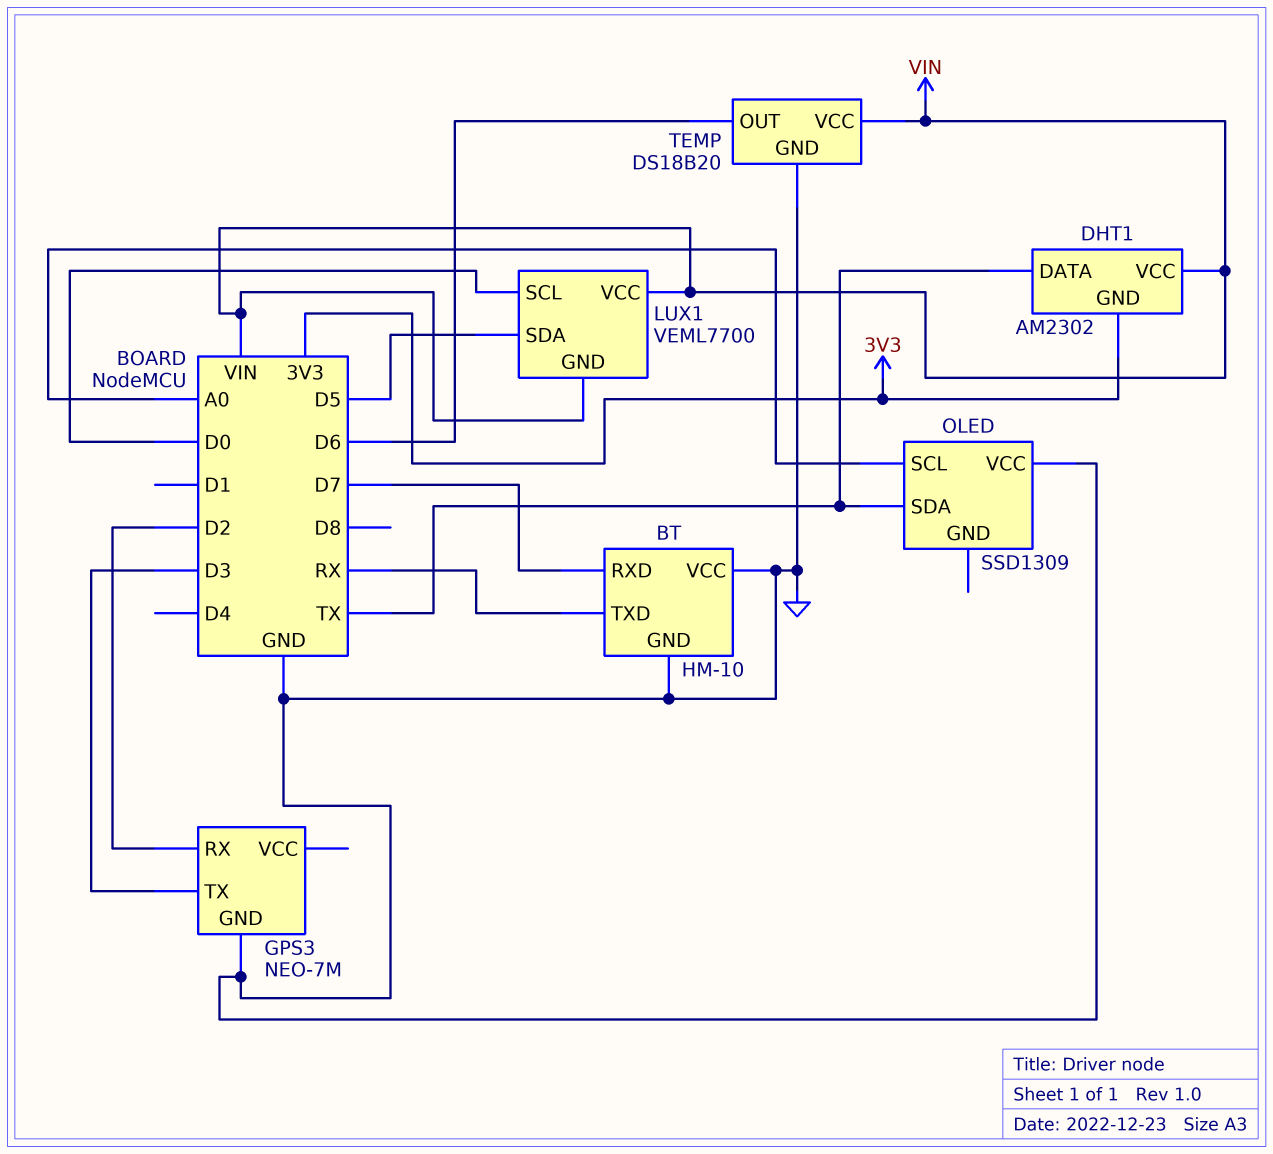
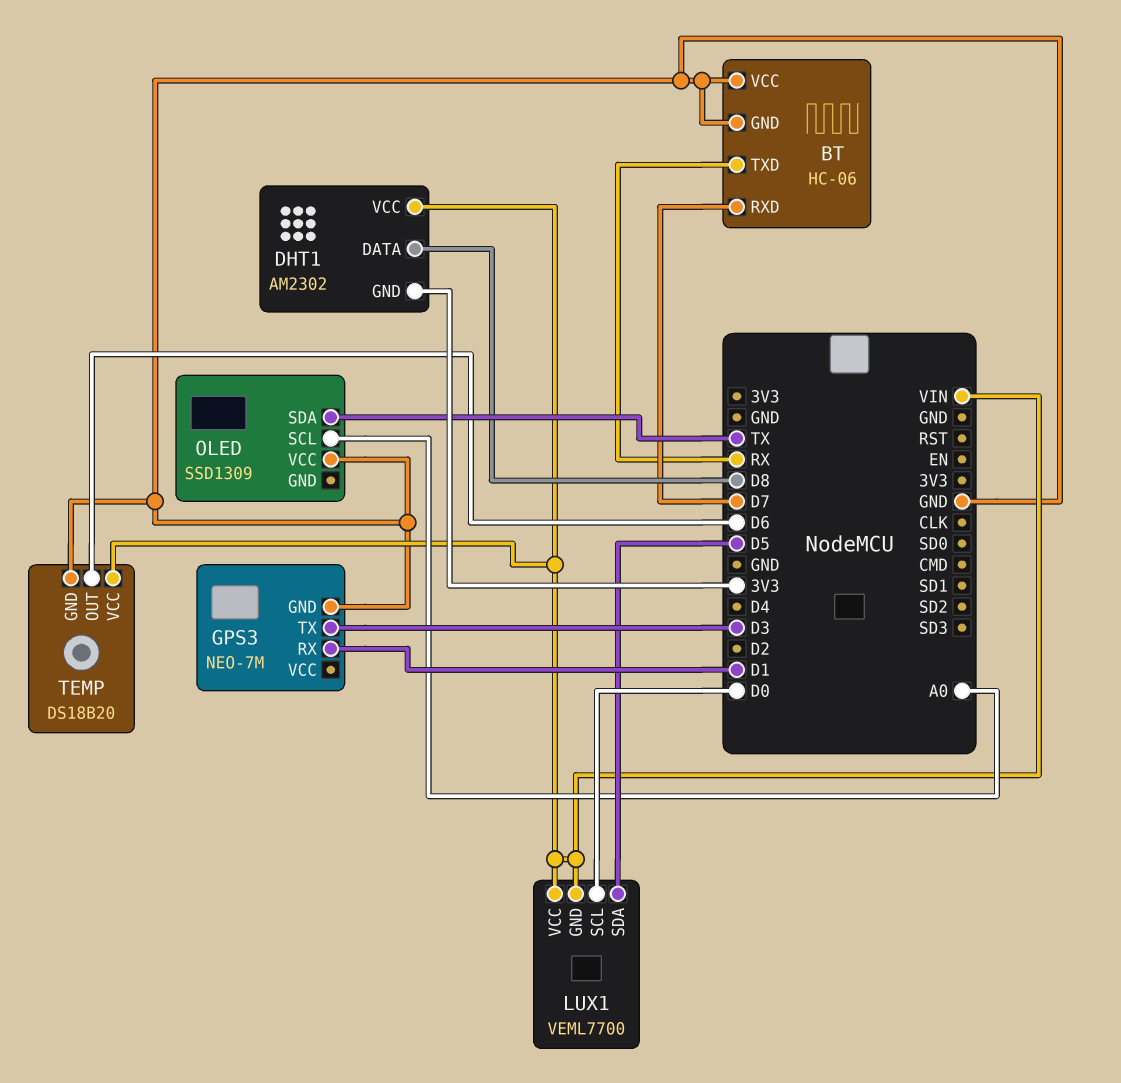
BT: HM-10 -> HC-06
DHT1 pin DATA: TX -> D8
GPS3 pin RX: D2 -> D1

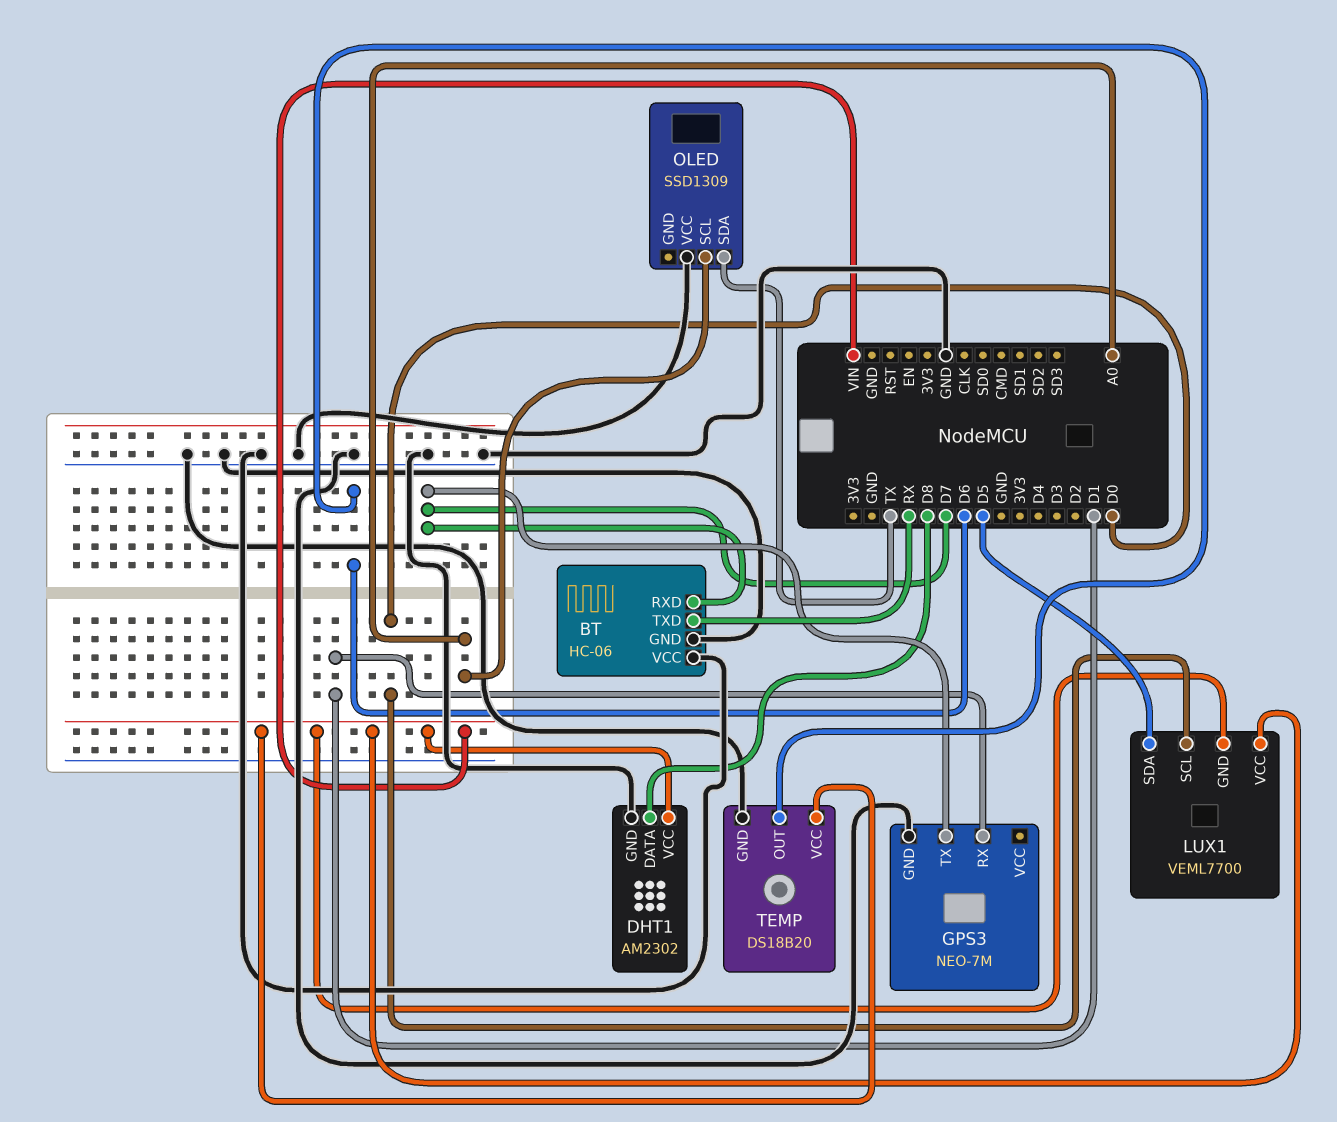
DHT1 pin GND: 3V3 -> GND
GPS3 pin TX: D3 -> D7

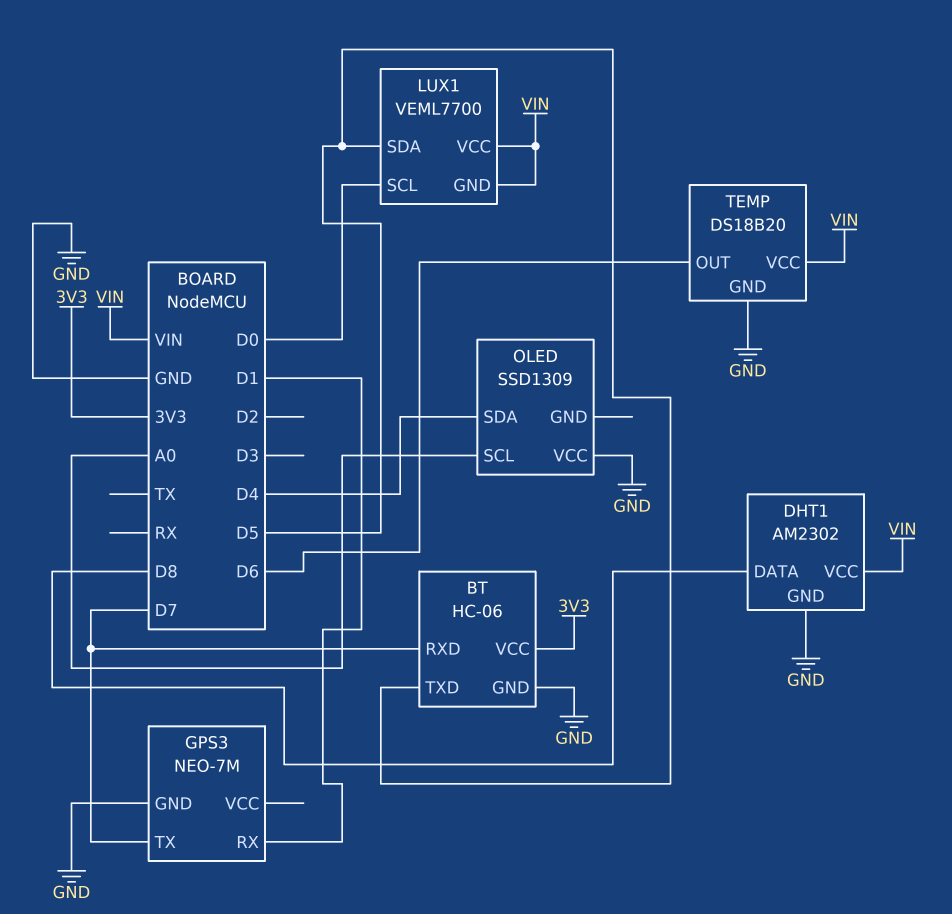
BT pin TXD: RX -> D5
BT pin VCC: GND -> 3V3
OLED pin SDA: TX -> D4

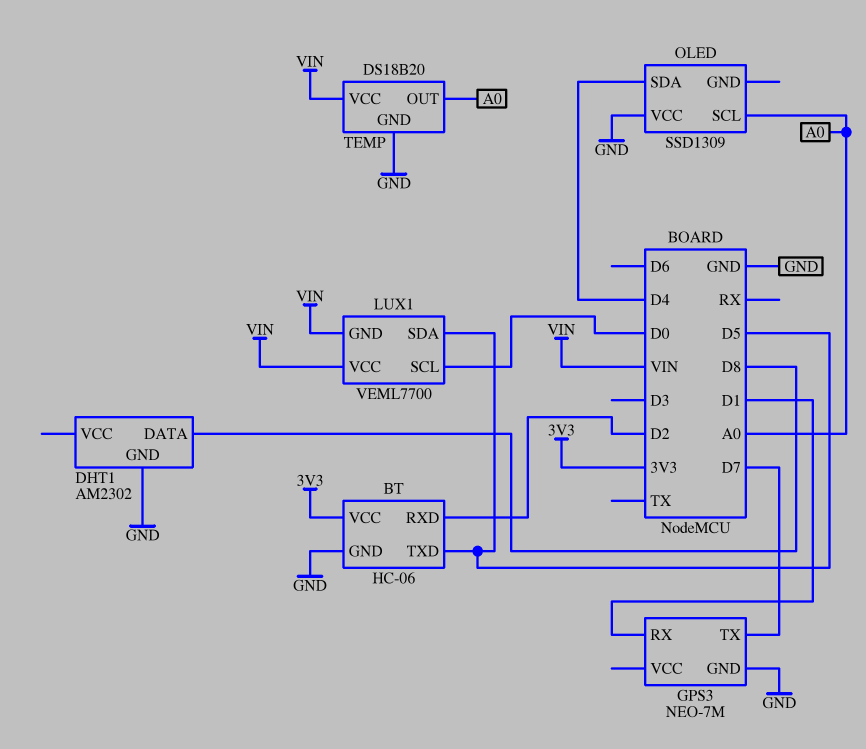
BT pin RXD: D7 -> D2
DHT1 pin VCC: VIN -> none
TEMP pin OUT: D6 -> A0

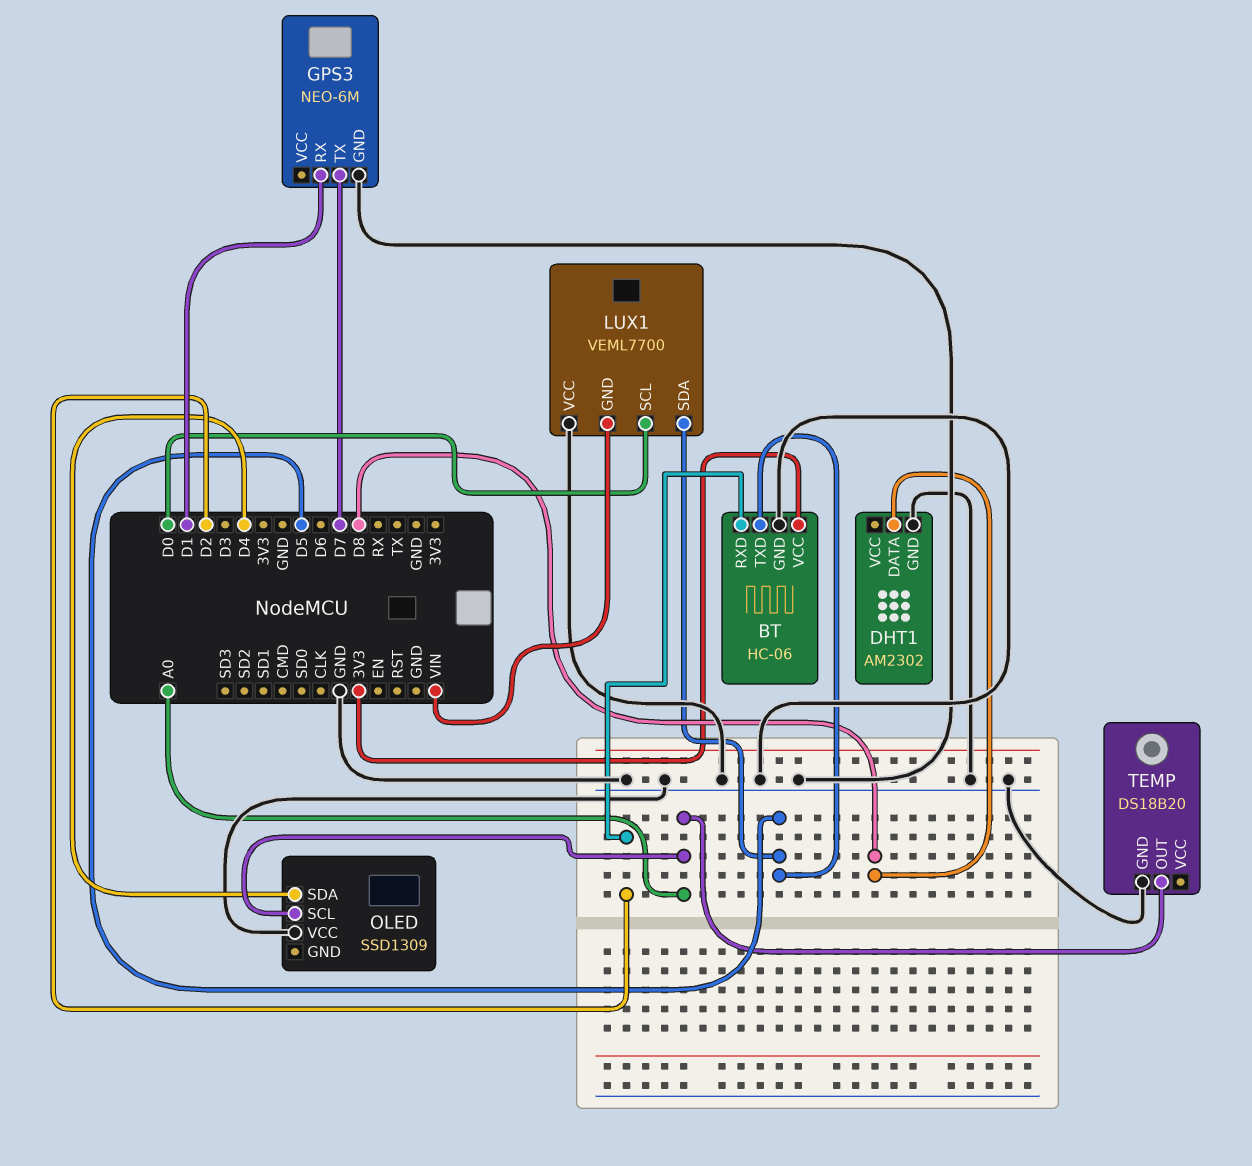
GPS3: NEO-7M -> NEO-6M
LUX1 pin VCC: VIN -> GND
TEMP pin VCC: VIN -> none

